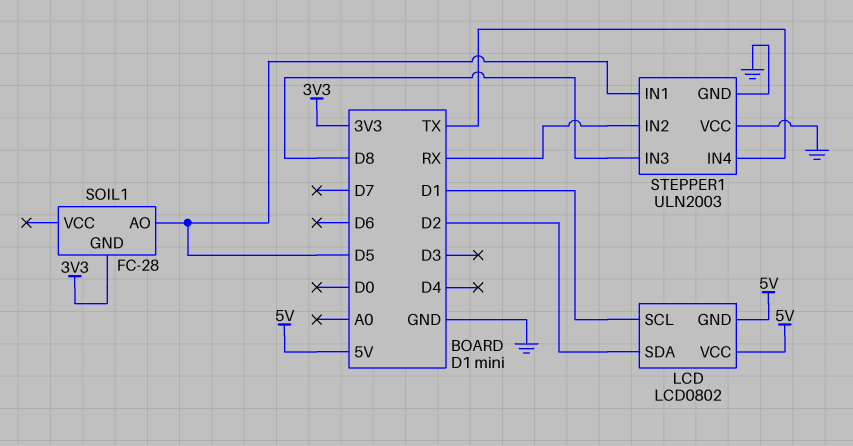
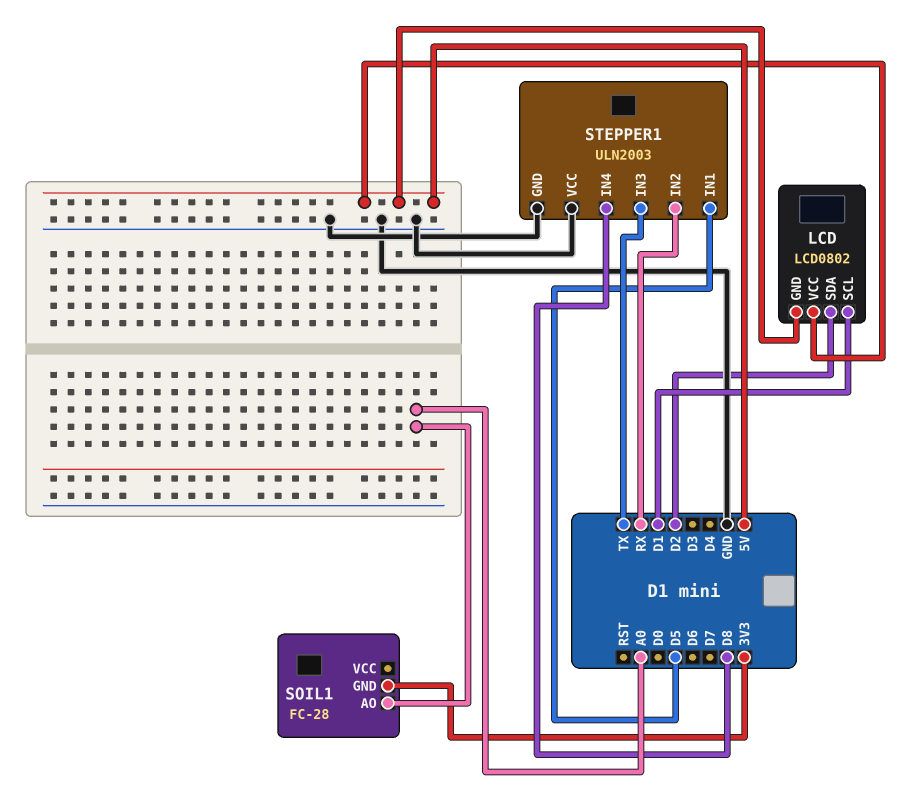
SOIL1 pin AO: D5 -> A0
STEPPER1 pin IN3: D8 -> TX
STEPPER1 pin IN4: TX -> D8

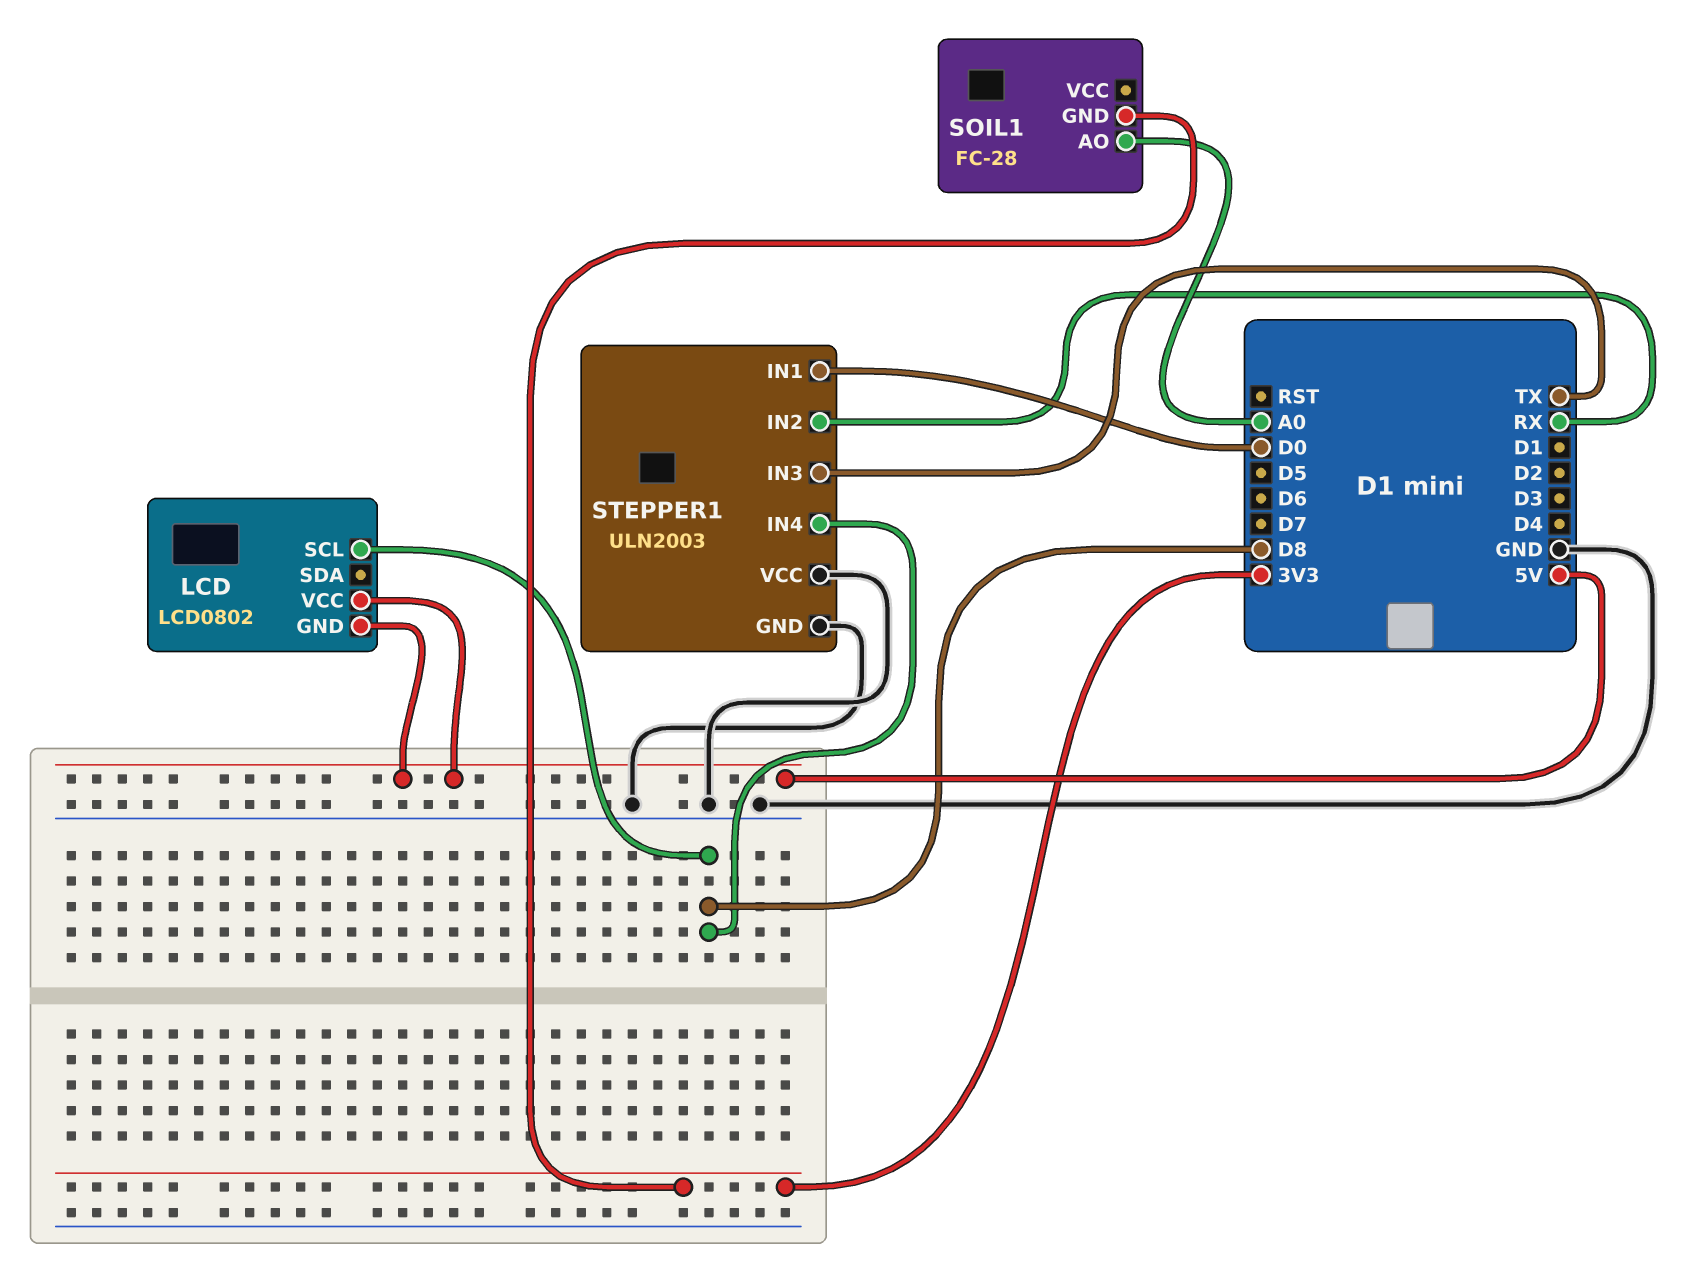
LCD pin SCL: D1 -> D8
LCD pin SDA: D2 -> none
STEPPER1 pin IN1: D5 -> D0

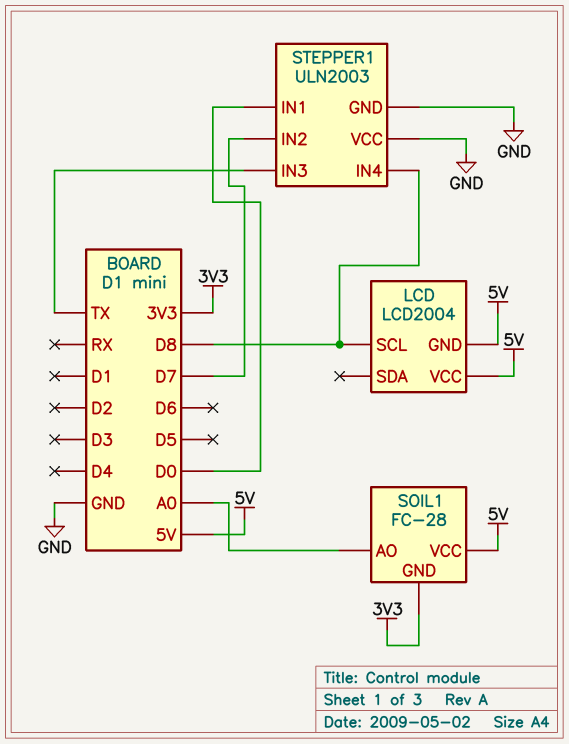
LCD: LCD0802 -> LCD2004
SOIL1 pin VCC: none -> 5V
STEPPER1 pin IN2: RX -> D7

